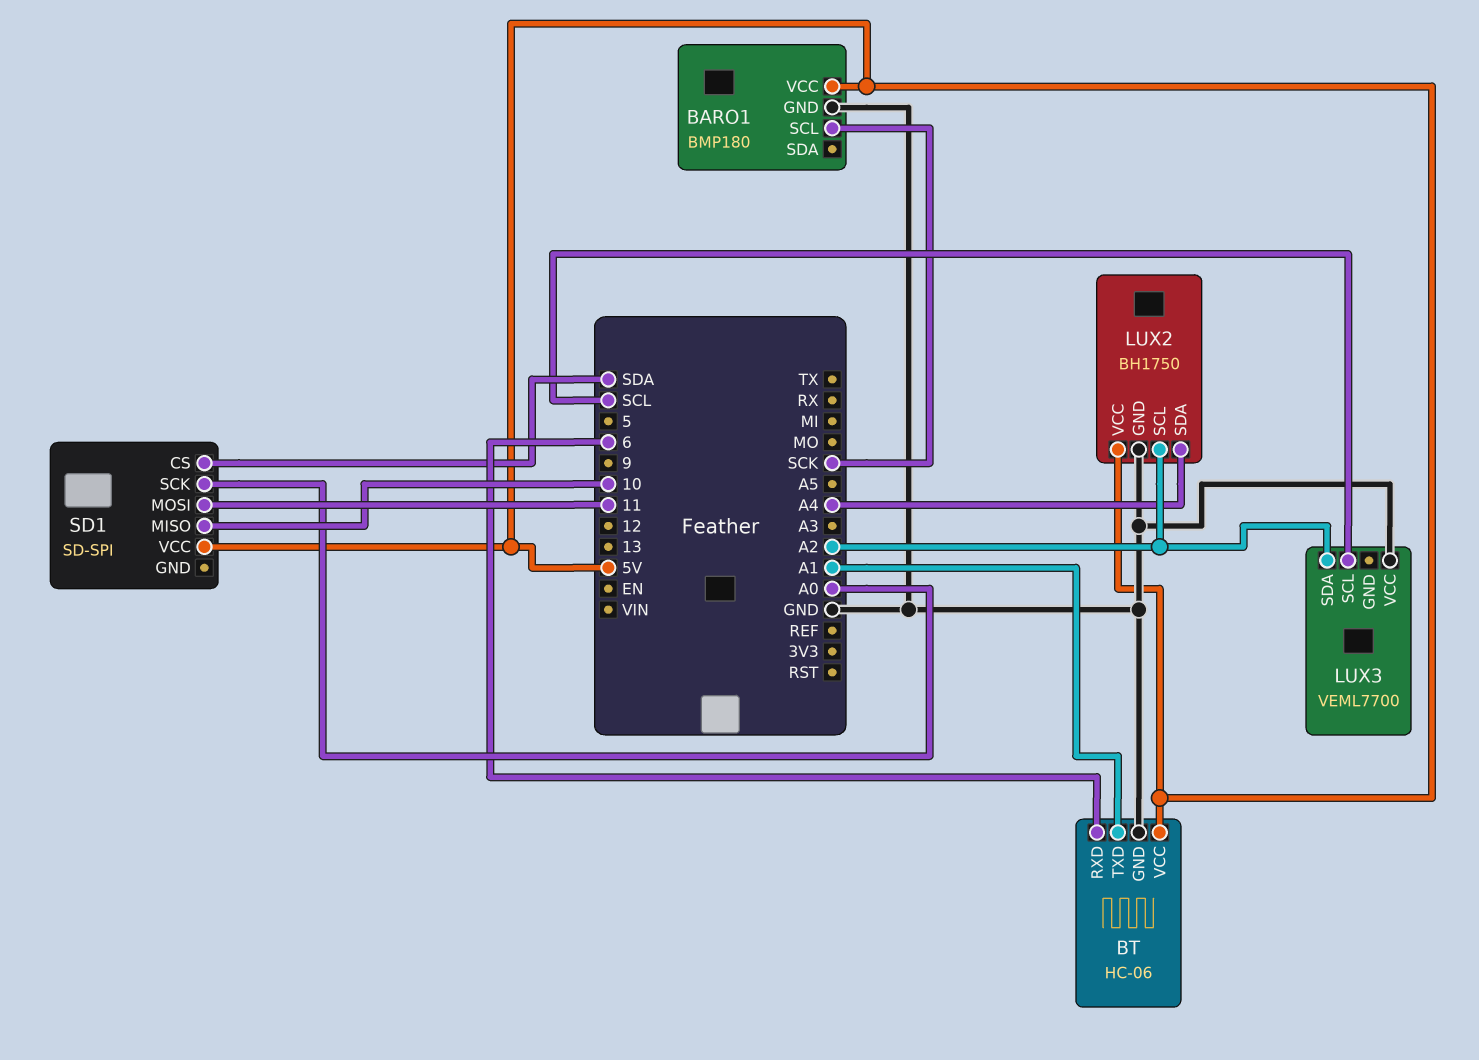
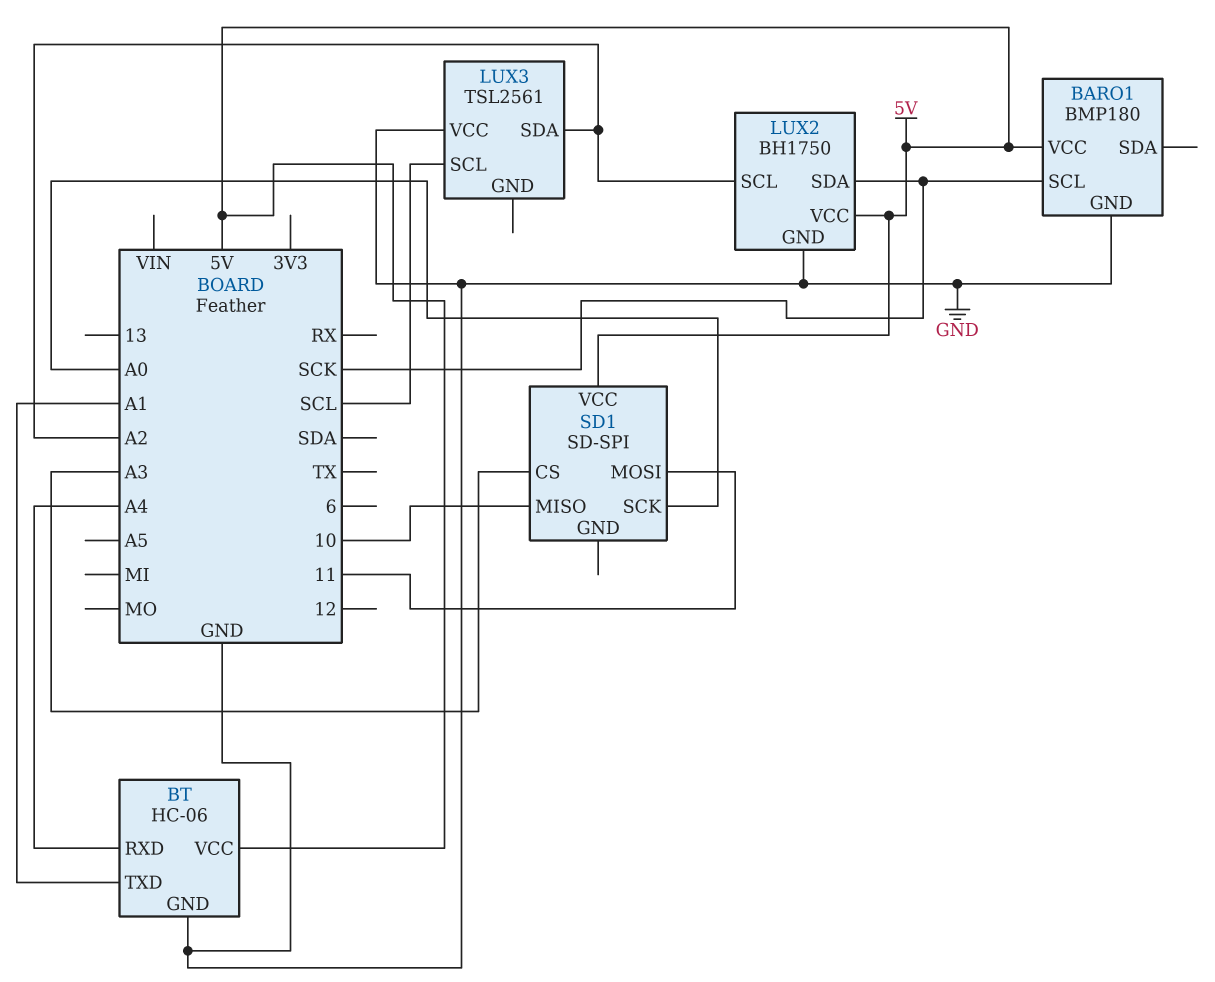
BT pin RXD: 6 -> A4
LUX2 pin SDA: A4 -> SCK
LUX3: VEML7700 -> TSL2561
SD1 pin CS: SDA -> A3

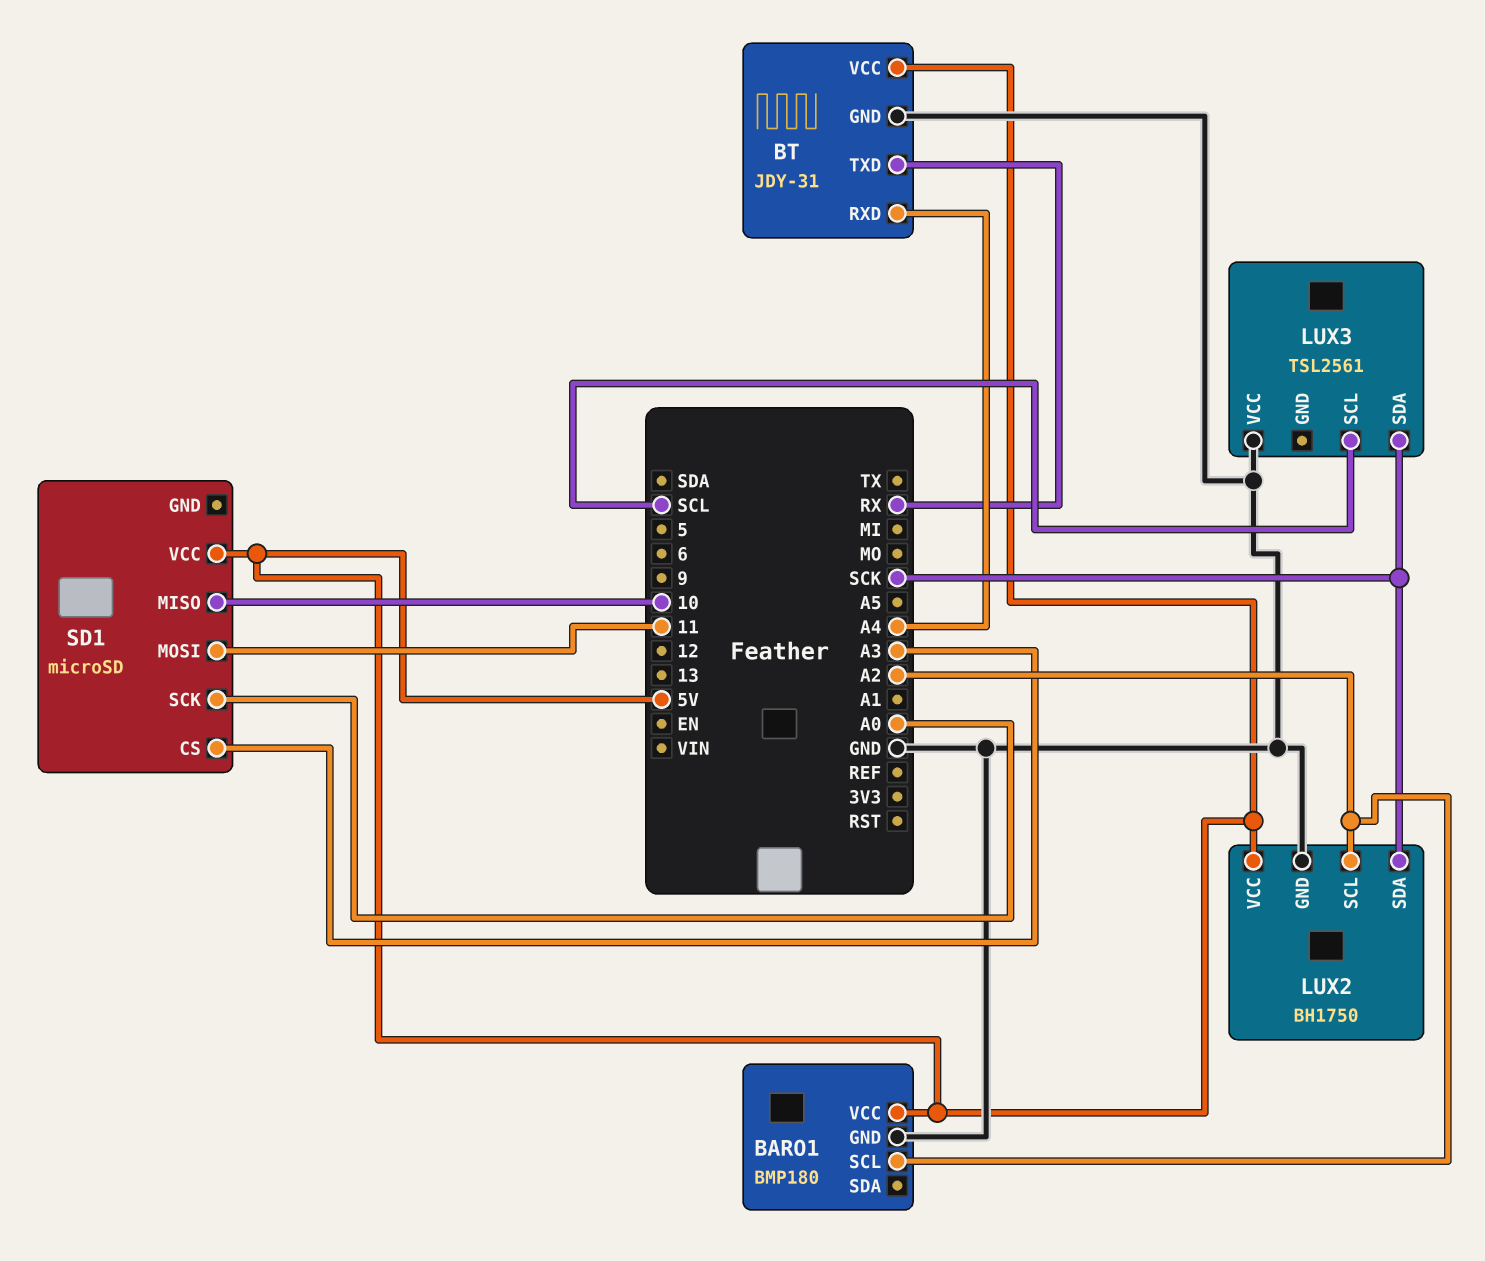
BARO1 pin SCL: SCK -> A2
BT: HC-06 -> JDY-31
BT pin TXD: A1 -> RX
LUX3 pin SDA: A2 -> SCK
SD1: SD-SPI -> microSD

